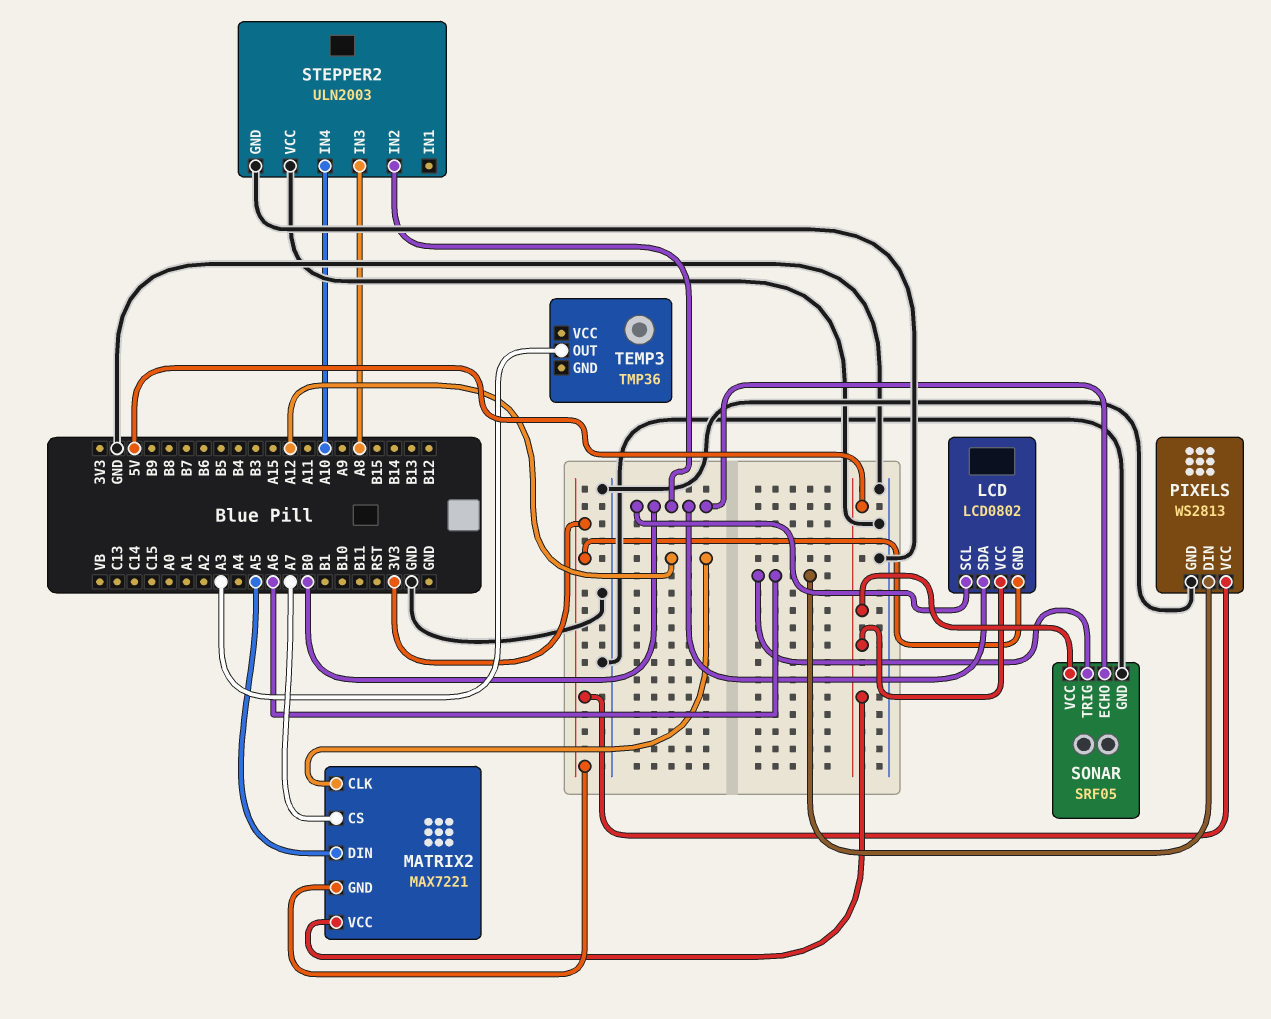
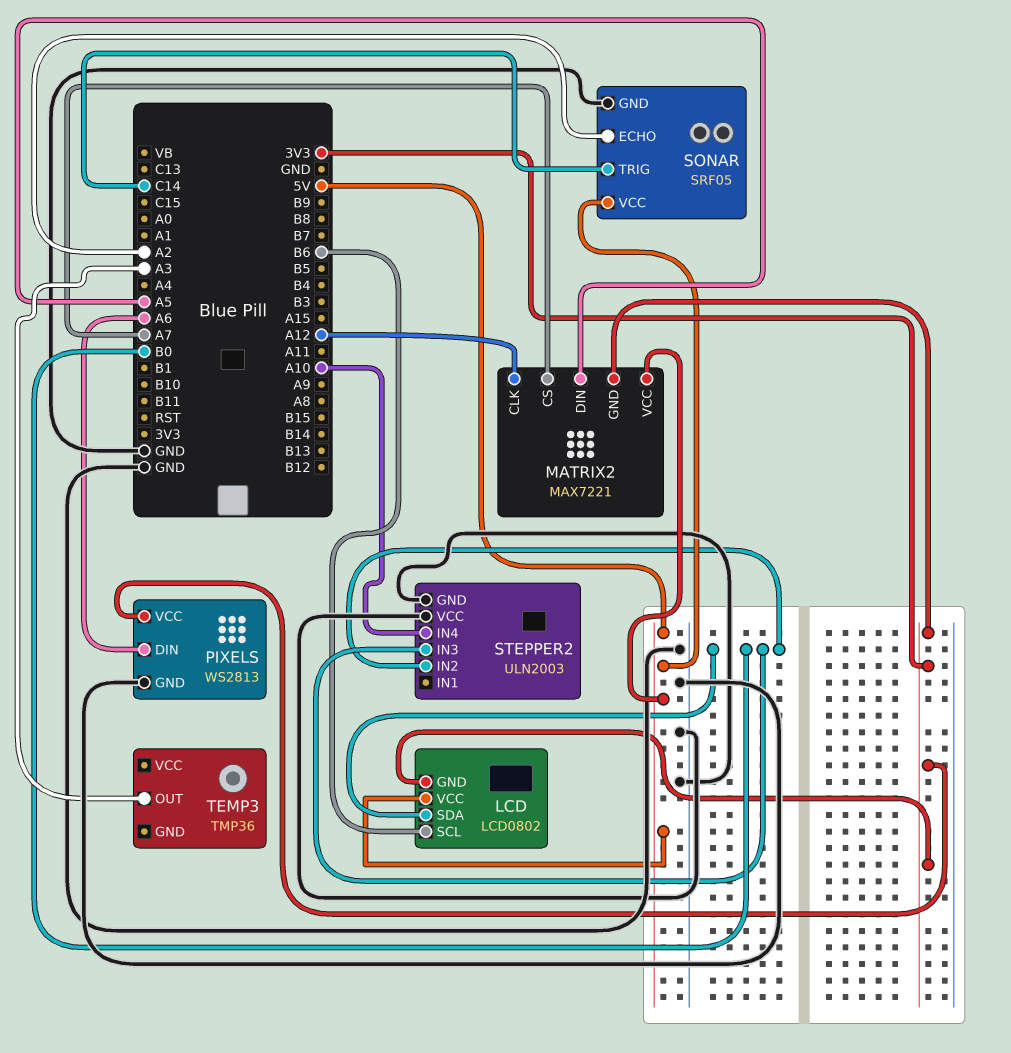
LCD pin SCL: B0 -> B6
SONAR pin ECHO: B0 -> A2
SONAR pin TRIG: A6 -> C14
STEPPER2 pin IN3: A8 -> B0

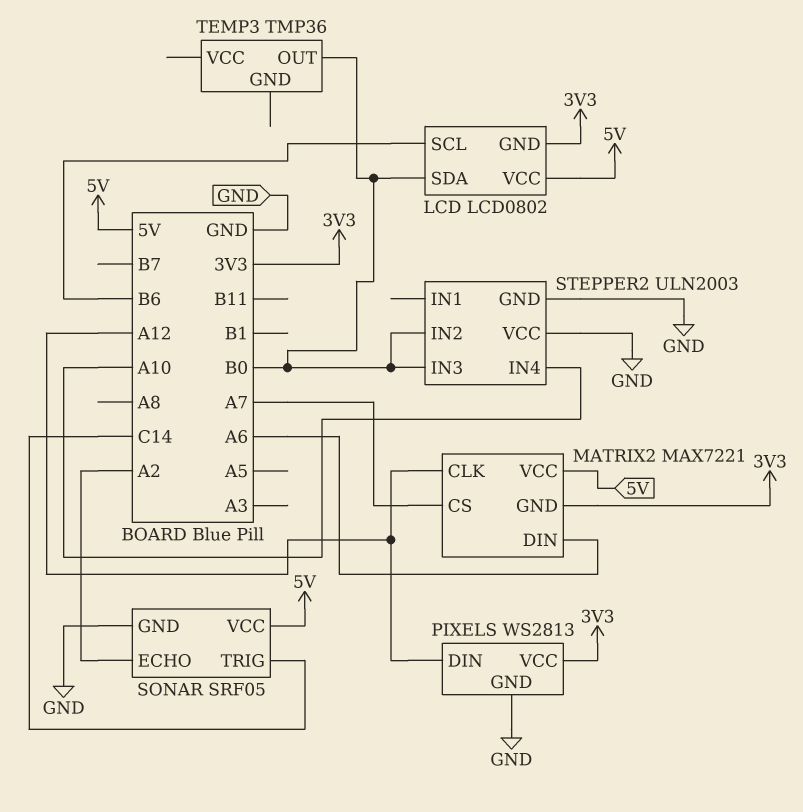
MATRIX2 pin DIN: A5 -> A6
PIXELS pin DIN: A6 -> A12
TEMP3 pin OUT: A3 -> B0

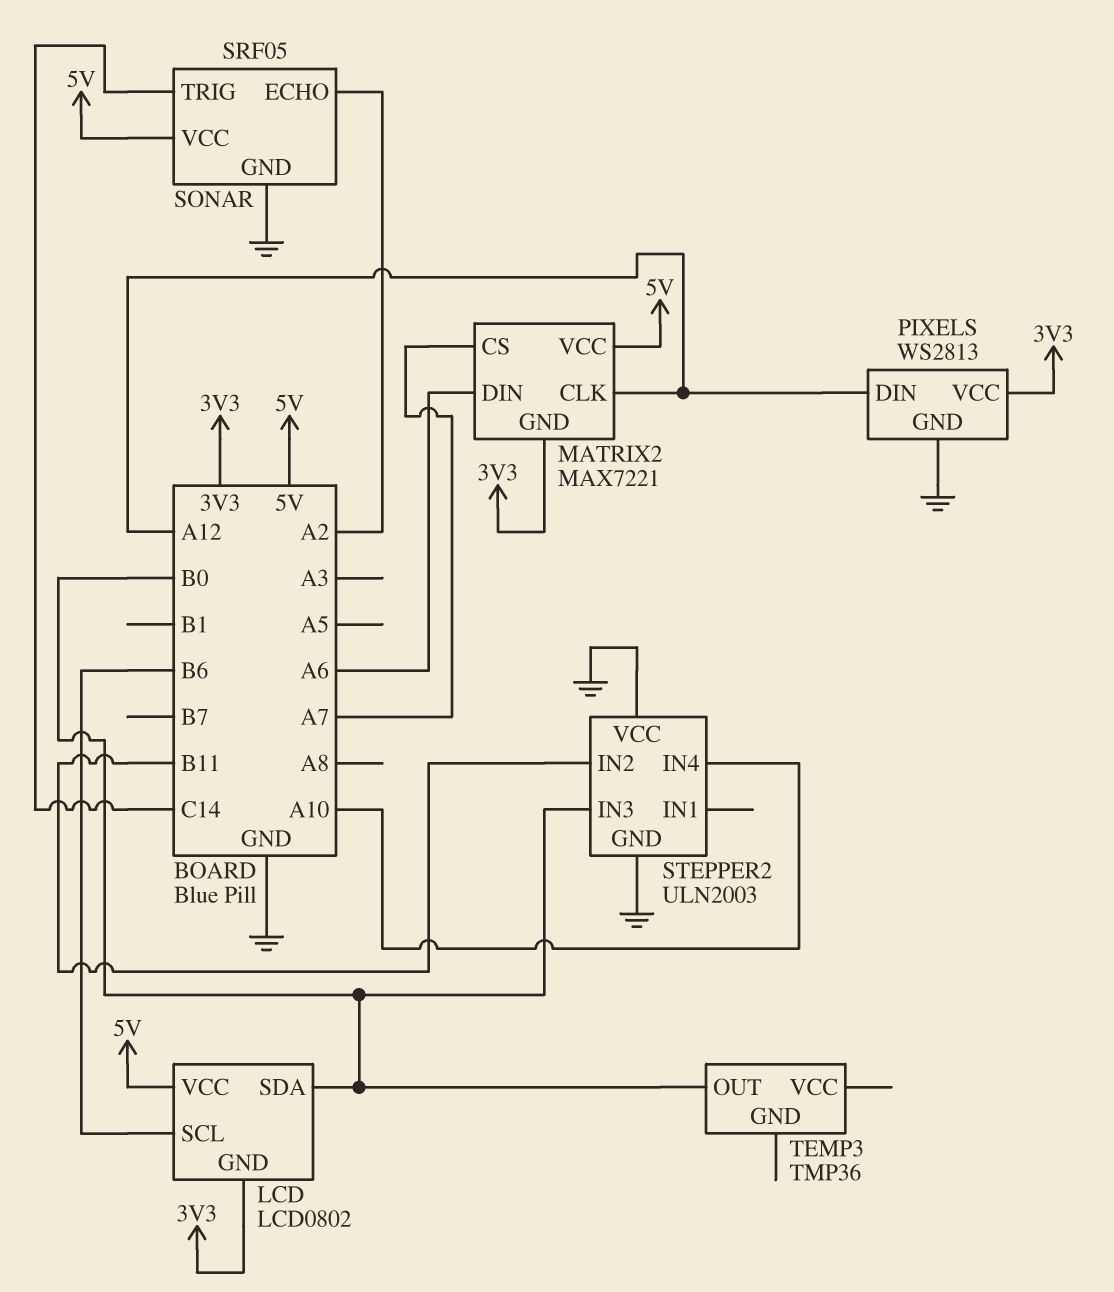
STEPPER2 pin IN2: B0 -> B11

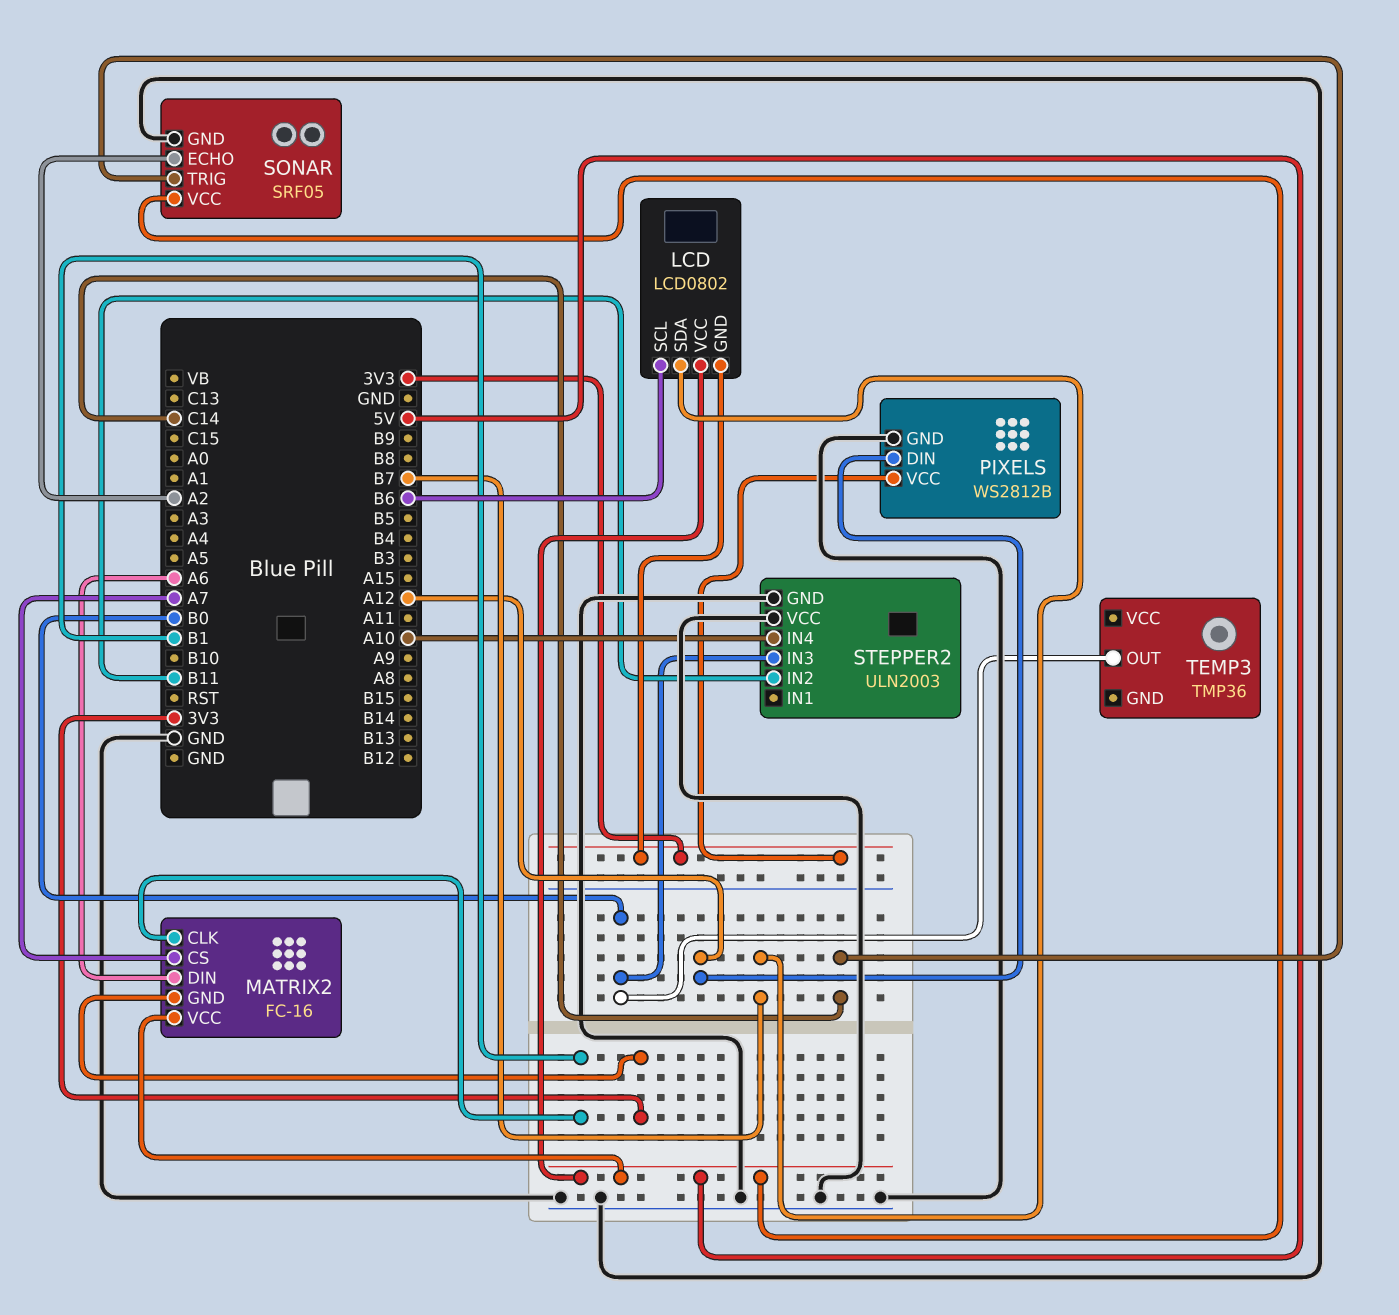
LCD pin SDA: B0 -> B7
MATRIX2: MAX7221 -> FC-16
MATRIX2 pin CLK: A12 -> B1
PIXELS: WS2813 -> WS2812B

